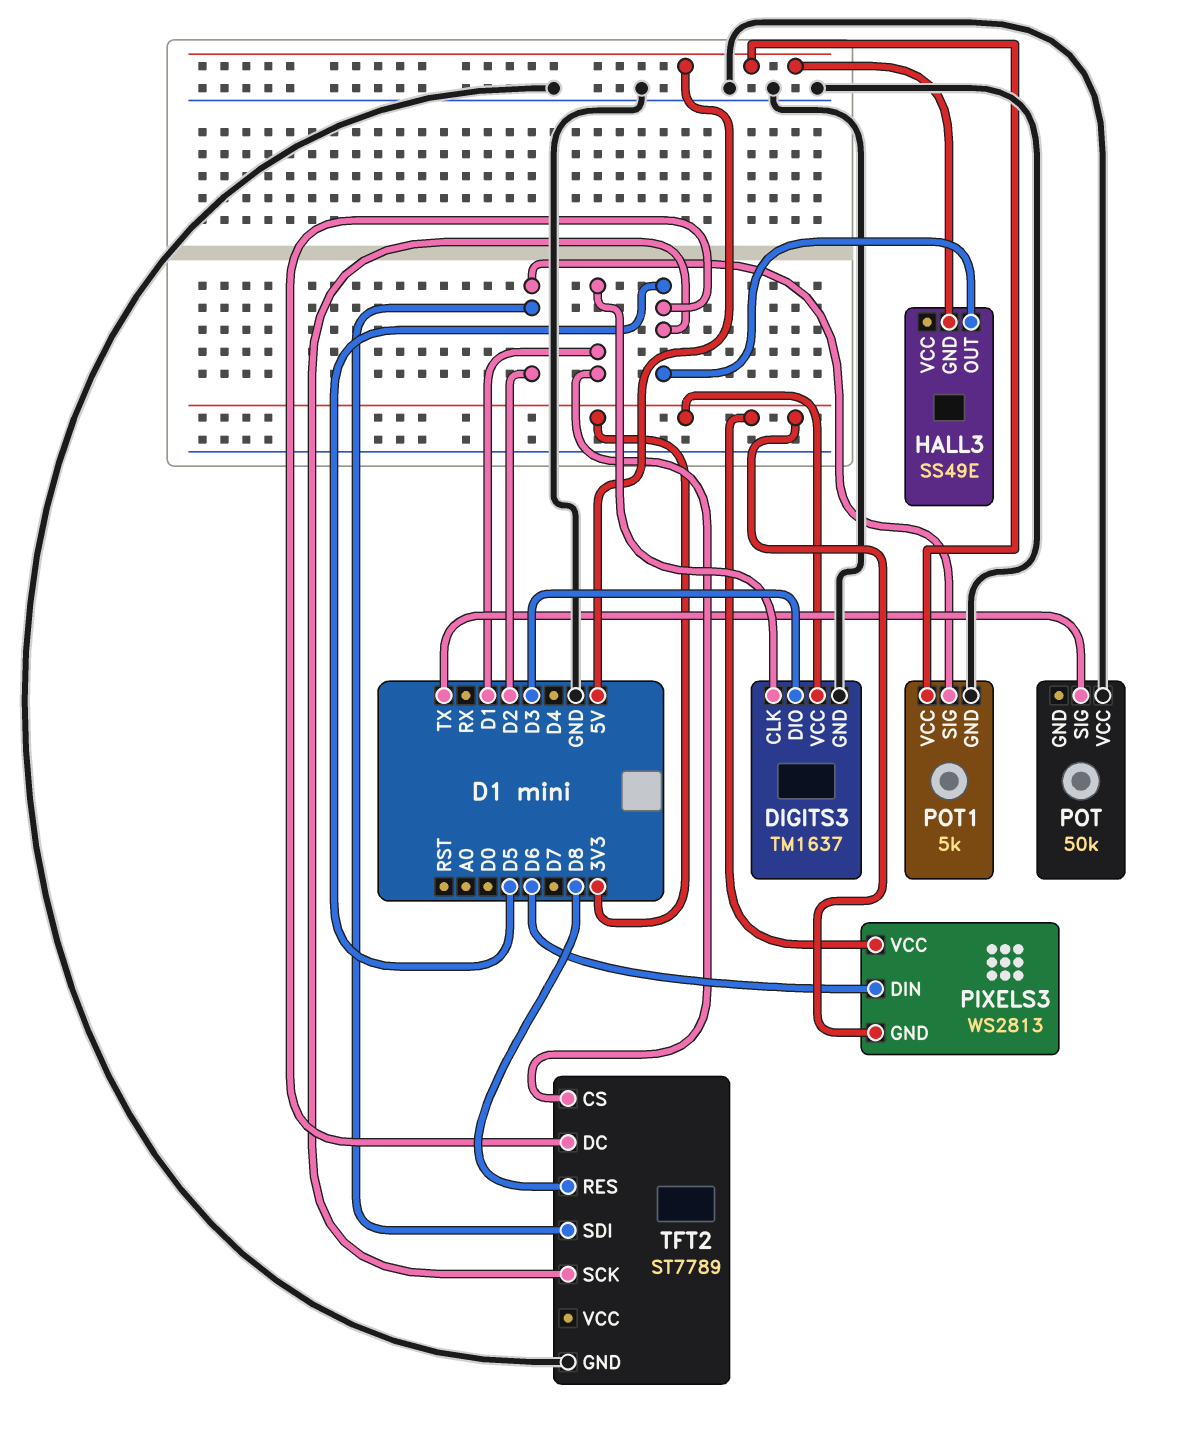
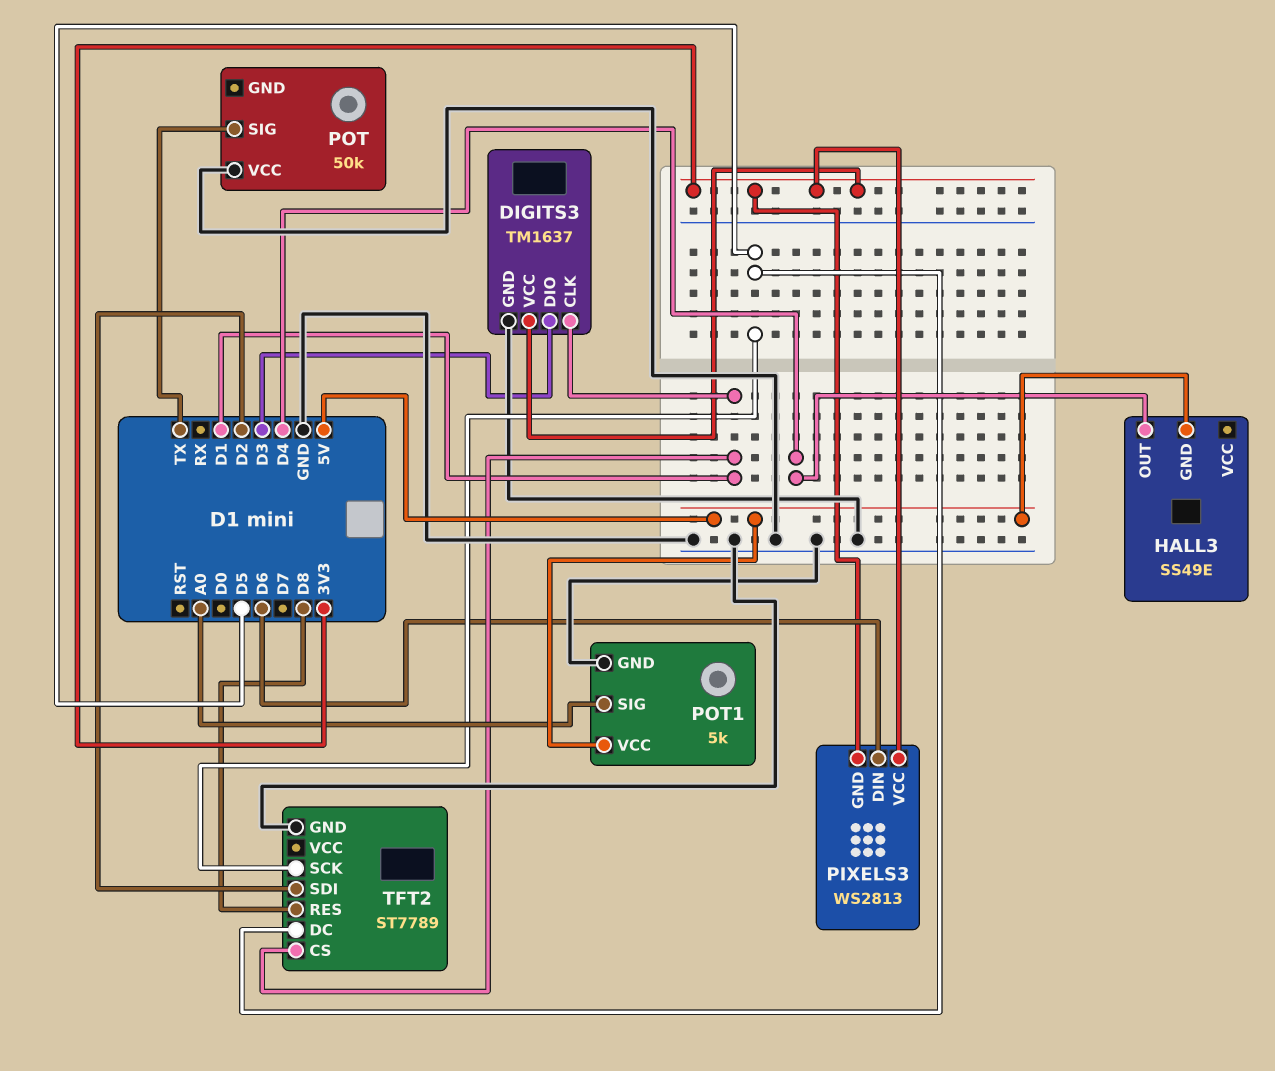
HALL3 pin OUT: D5 -> D4
POT1 pin SIG: D2 -> A0

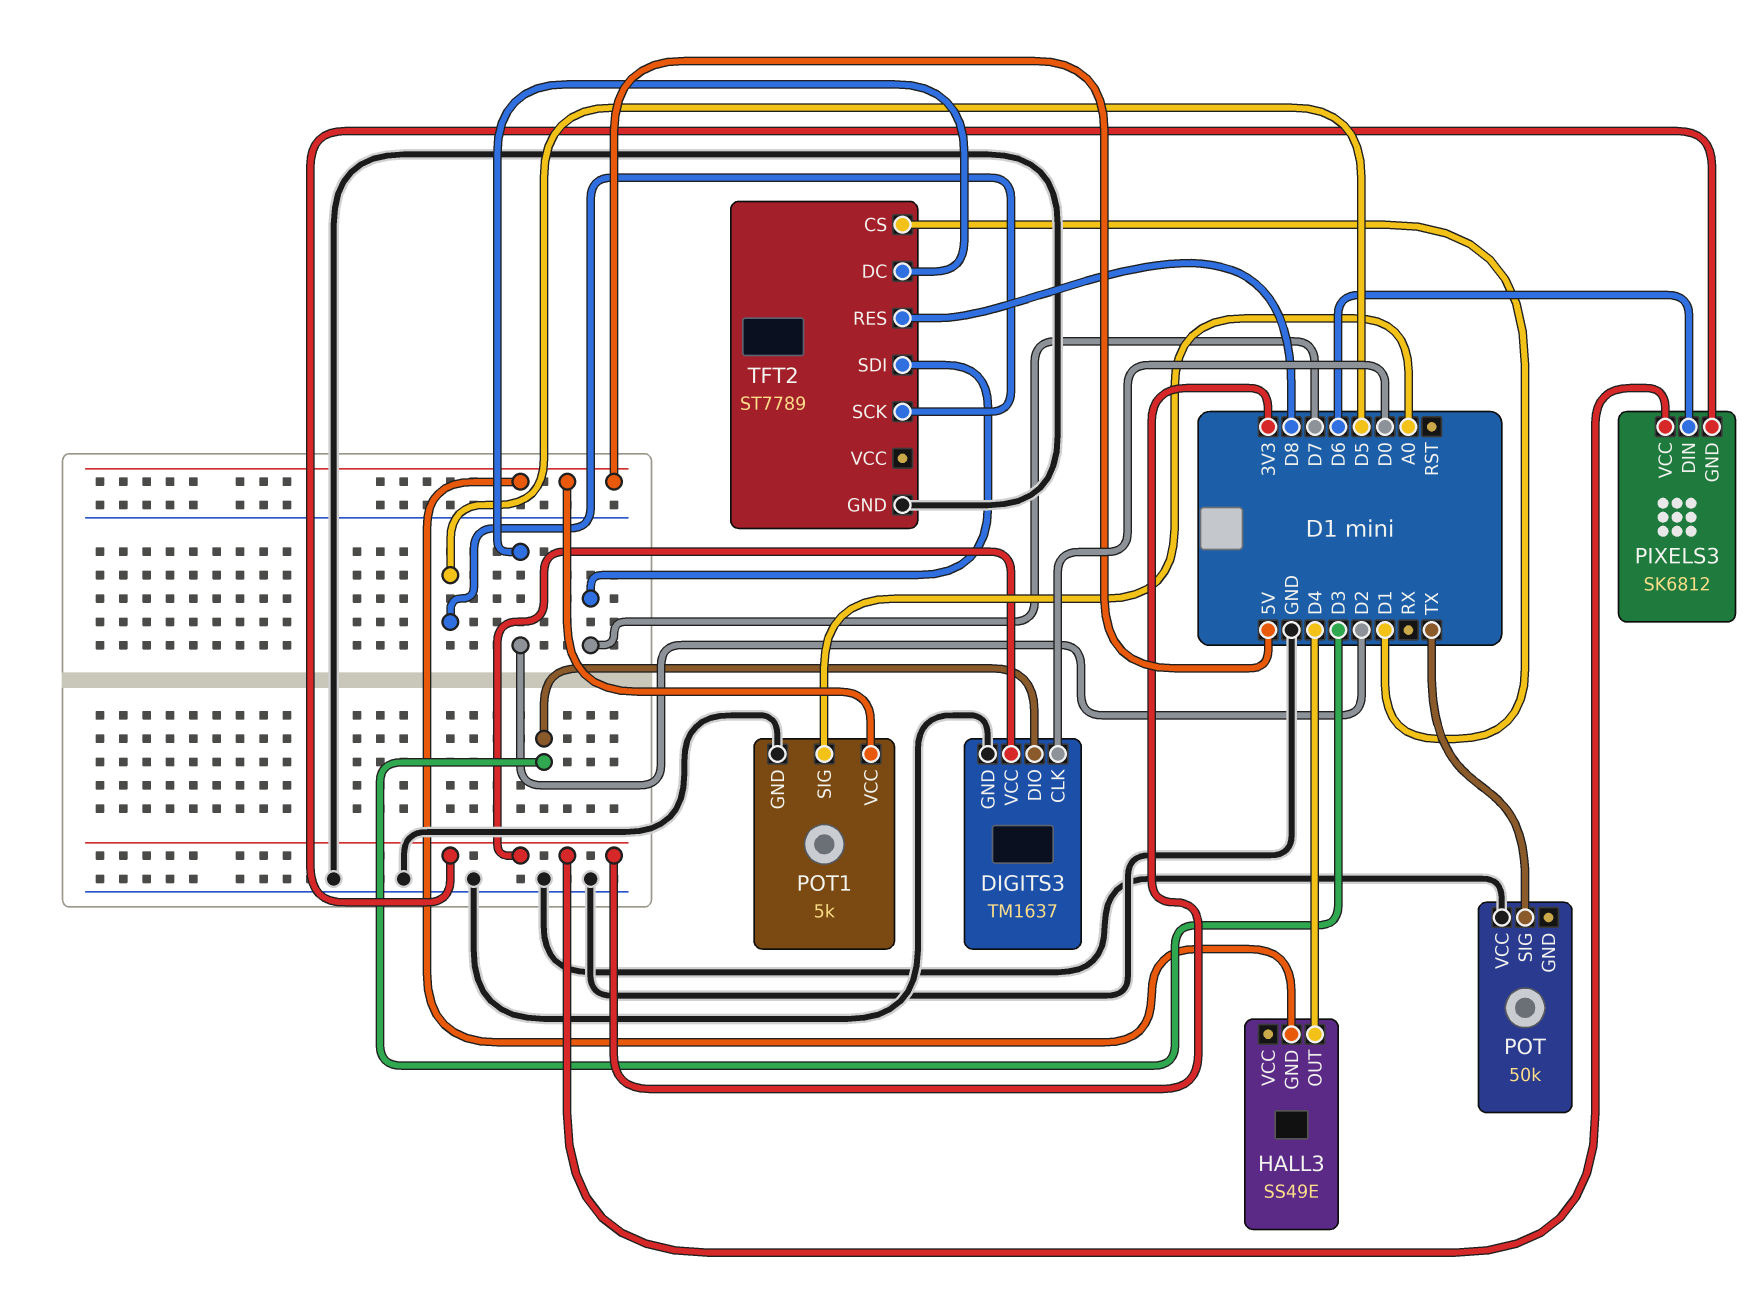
DIGITS3 pin CLK: D1 -> D0
PIXELS3: WS2813 -> SK6812
TFT2 pin DC: D5 -> D2
TFT2 pin SDI: D2 -> D7

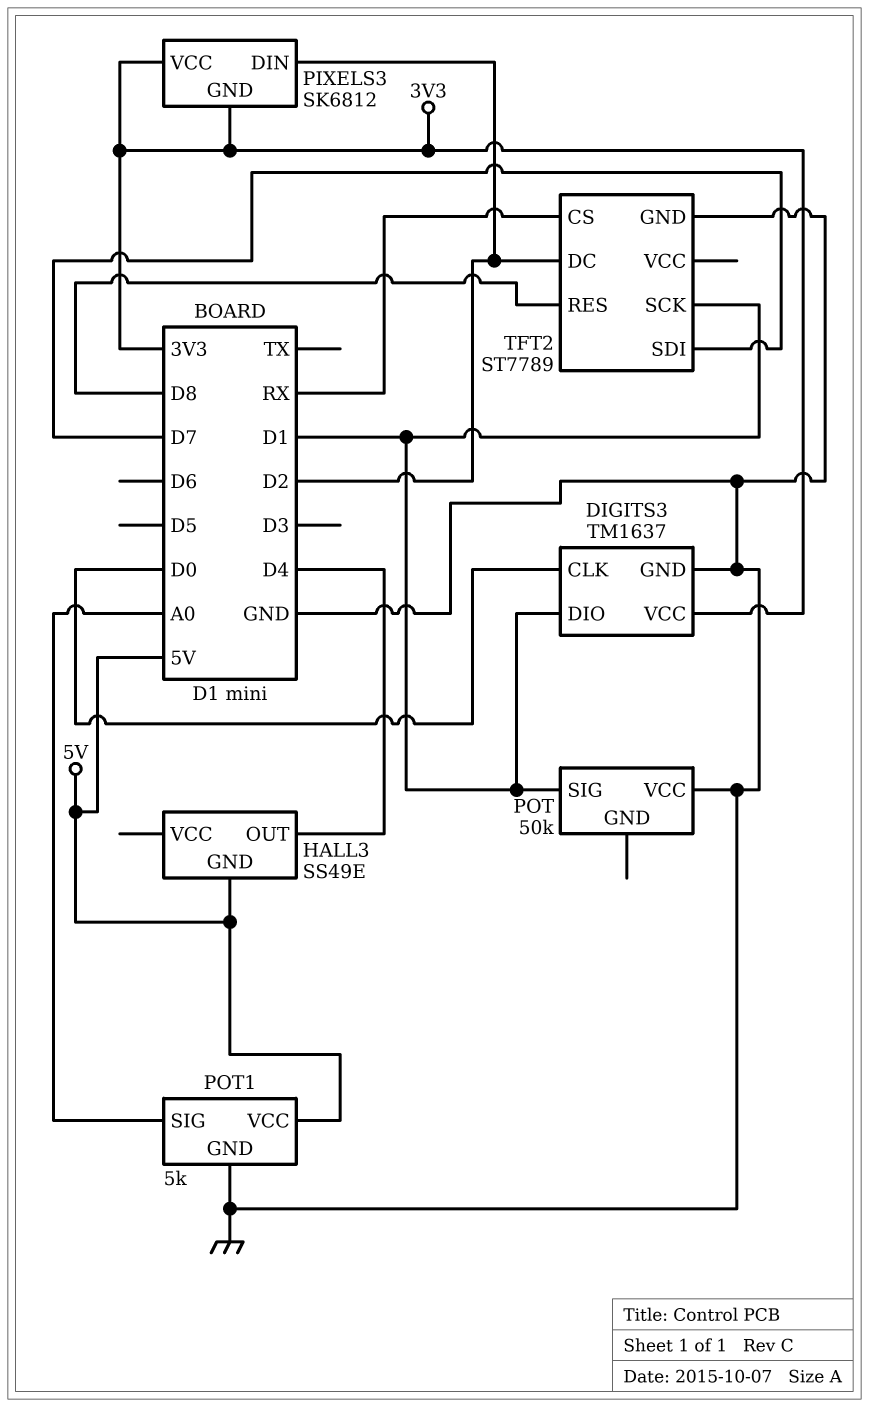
DIGITS3 pin DIO: D3 -> D1
PIXELS3 pin DIN: D6 -> D2
POT pin SIG: TX -> D1
TFT2 pin CS: D1 -> RX
TFT2 pin SCK: D5 -> D1

